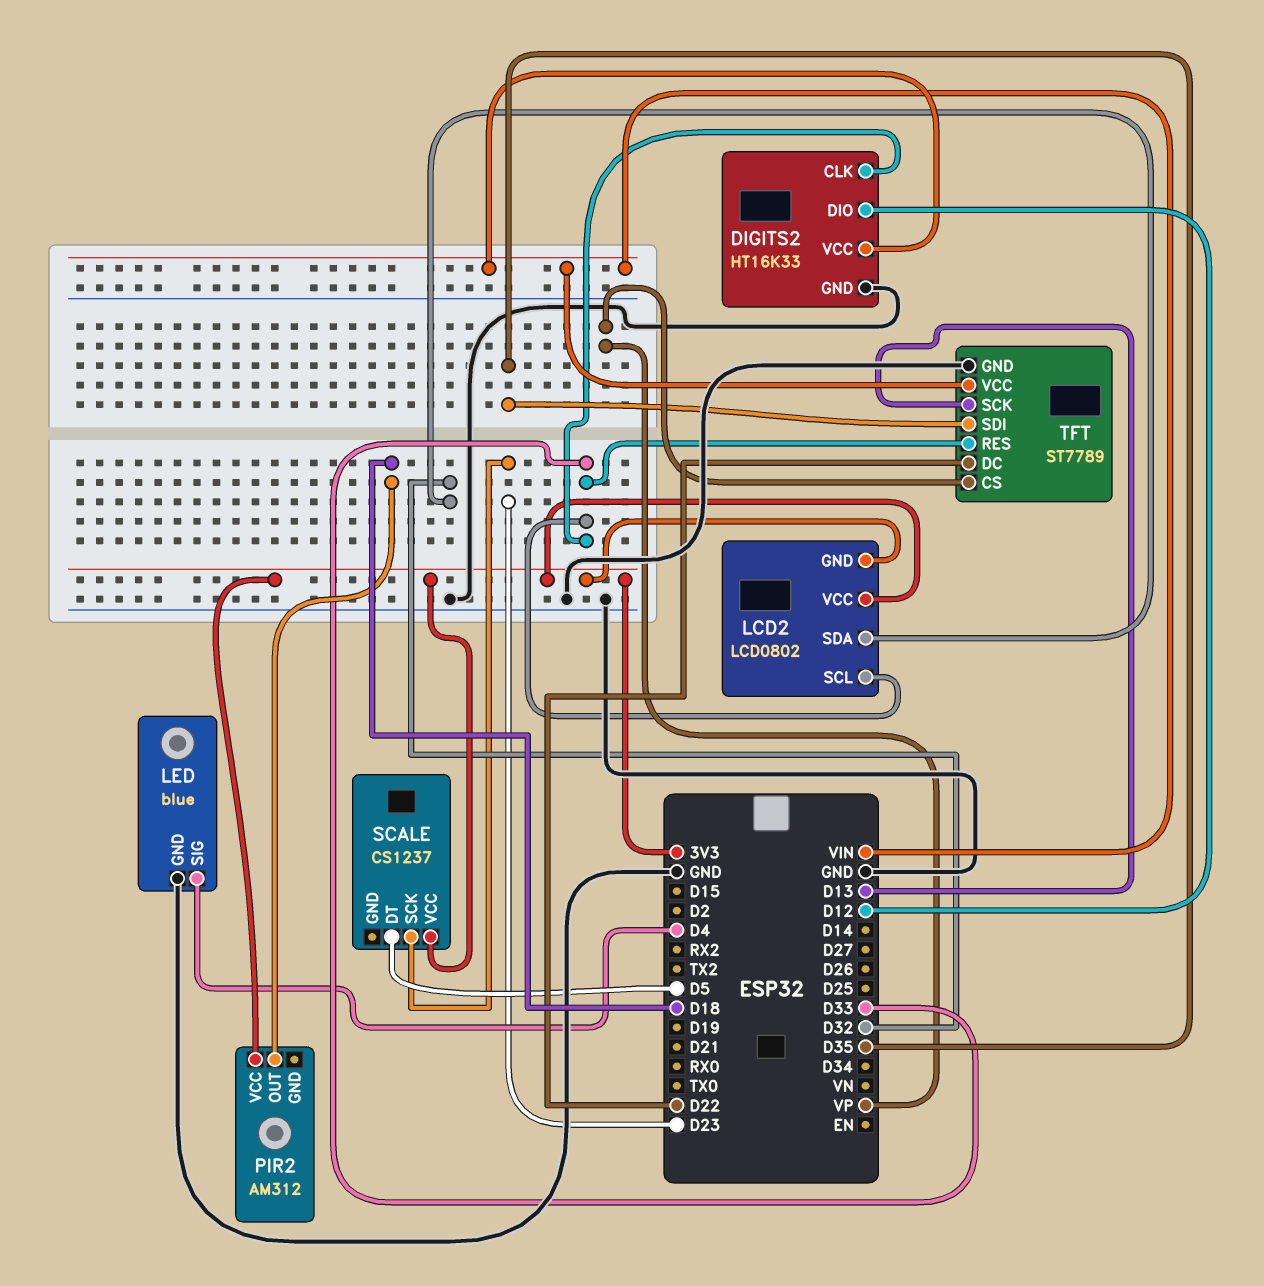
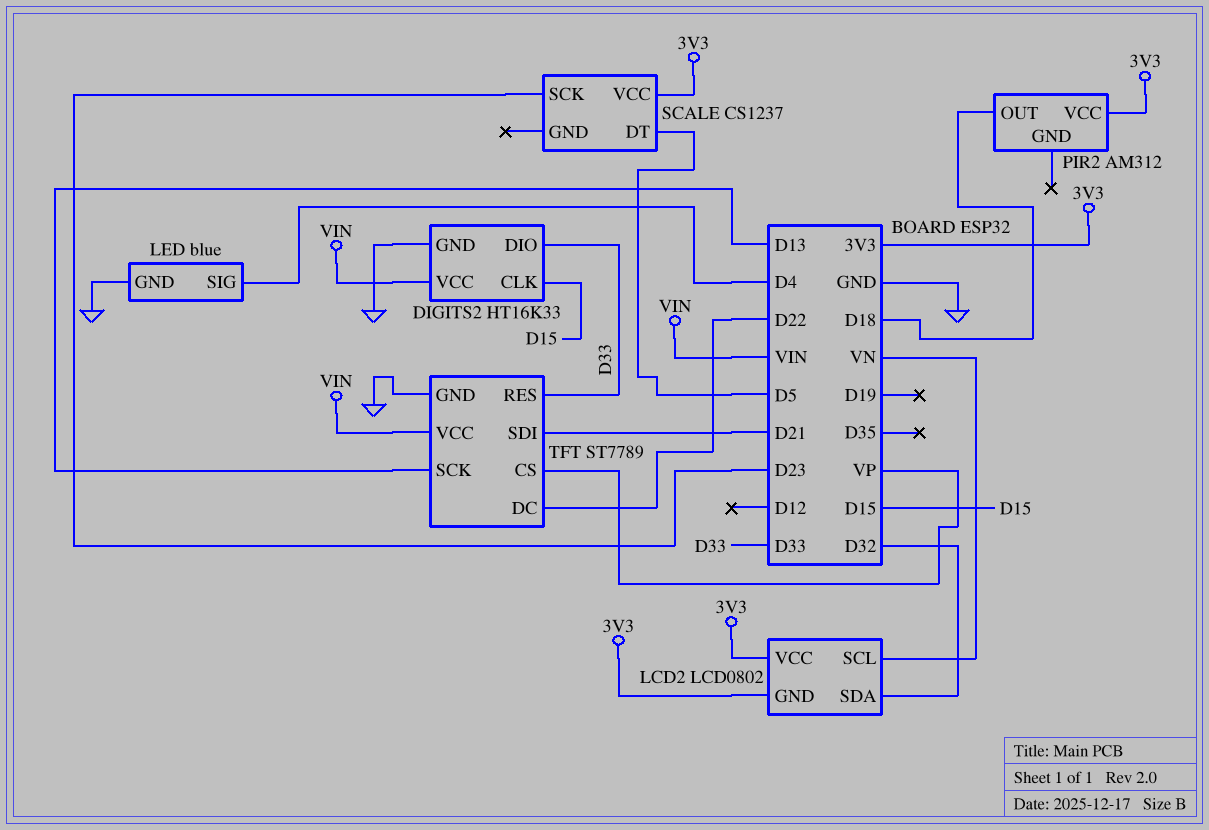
DIGITS2 pin CLK: D33 -> D15
DIGITS2 pin DIO: D12 -> D33
LCD2 pin SCL: D33 -> VN
TFT pin SDI: D35 -> D21

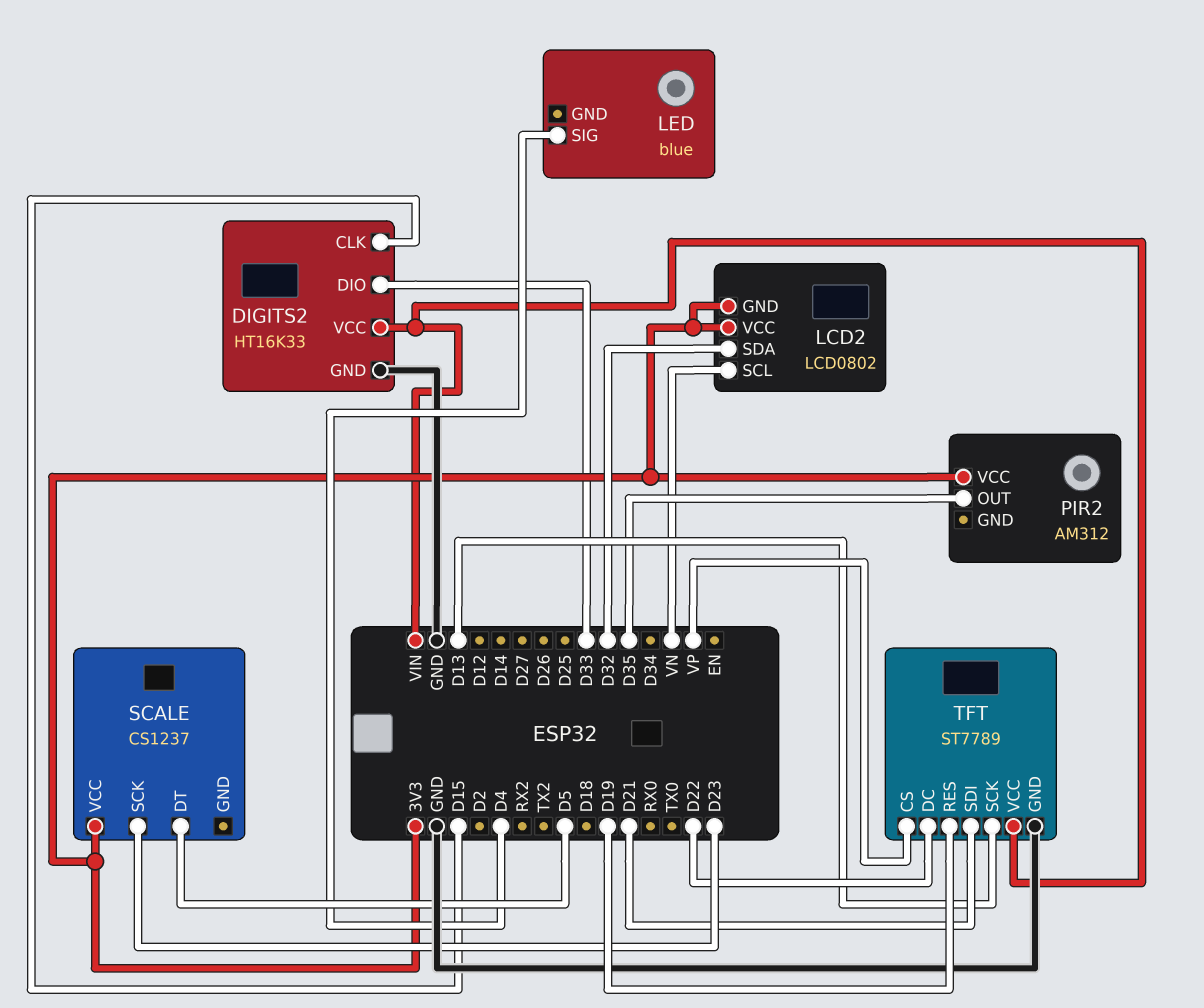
LED pin GND: GND -> none
PIR2 pin OUT: D18 -> D35
TFT pin RES: D33 -> D19

